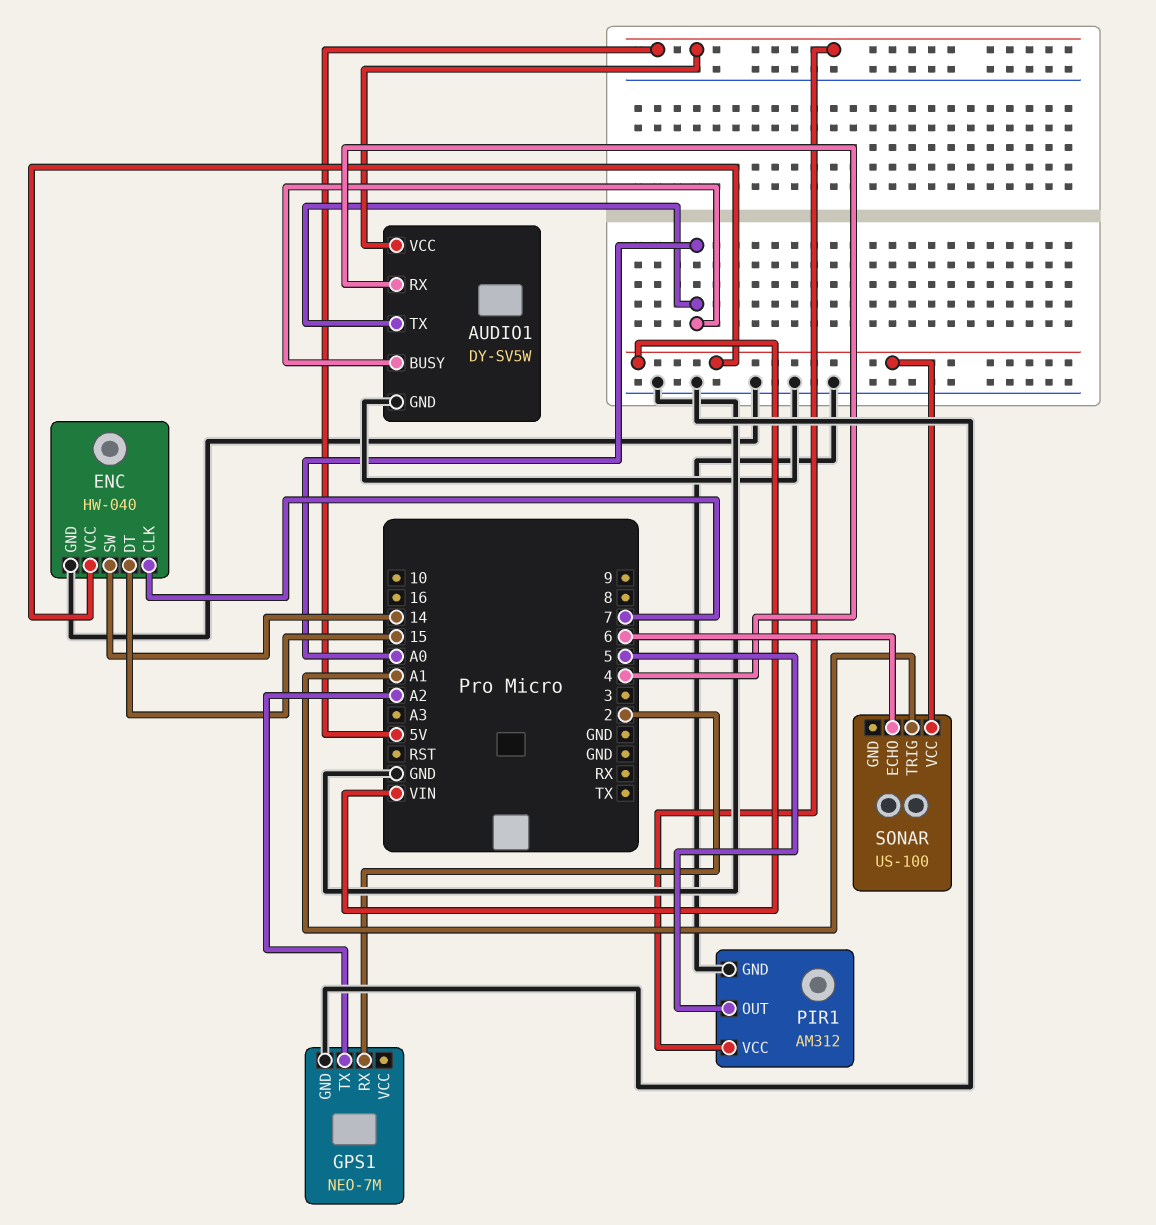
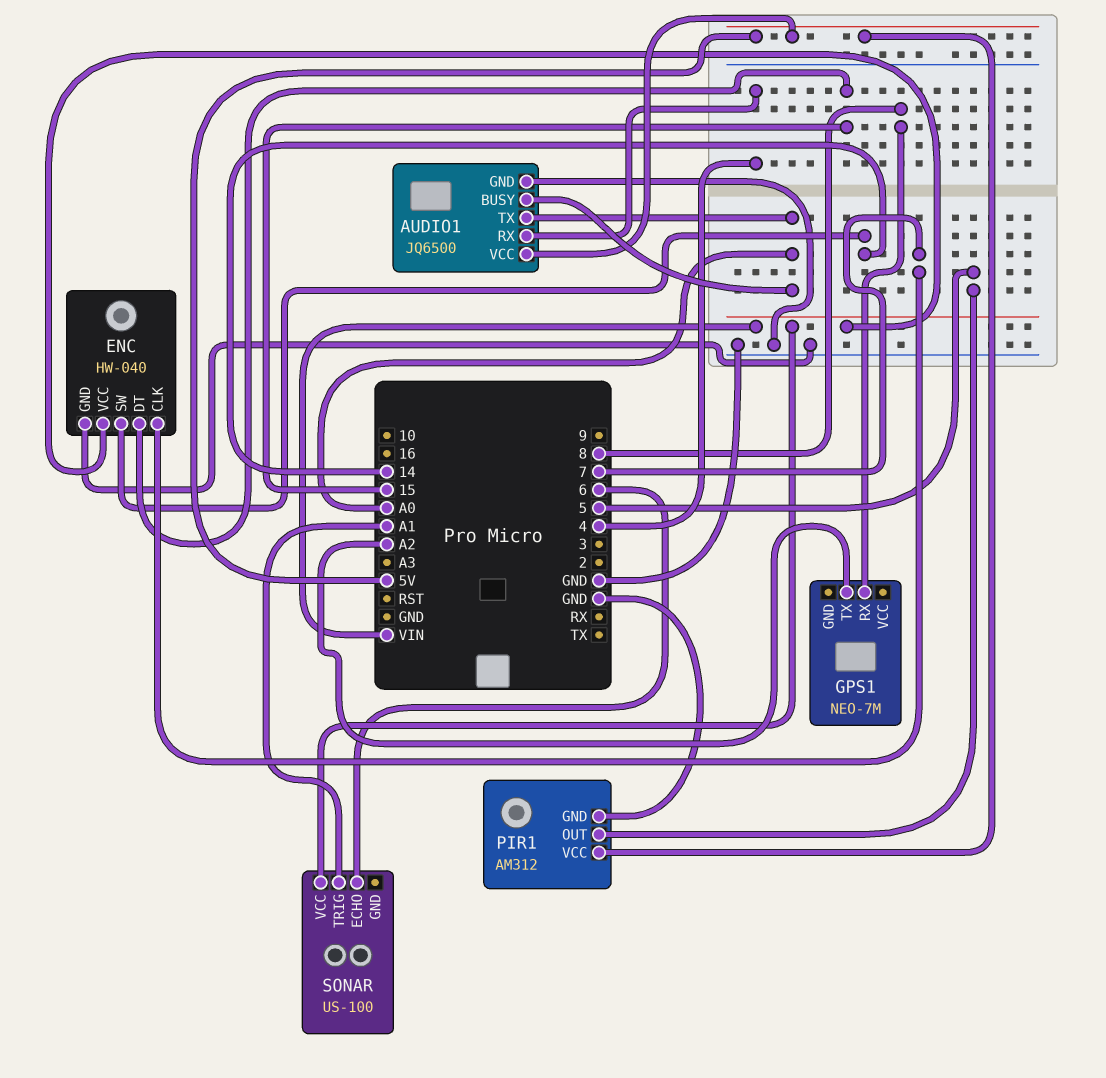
AUDIO1: DY-SV5W -> JQ6500
GPS1 pin GND: GND -> none
GPS1 pin RX: 2 -> 8

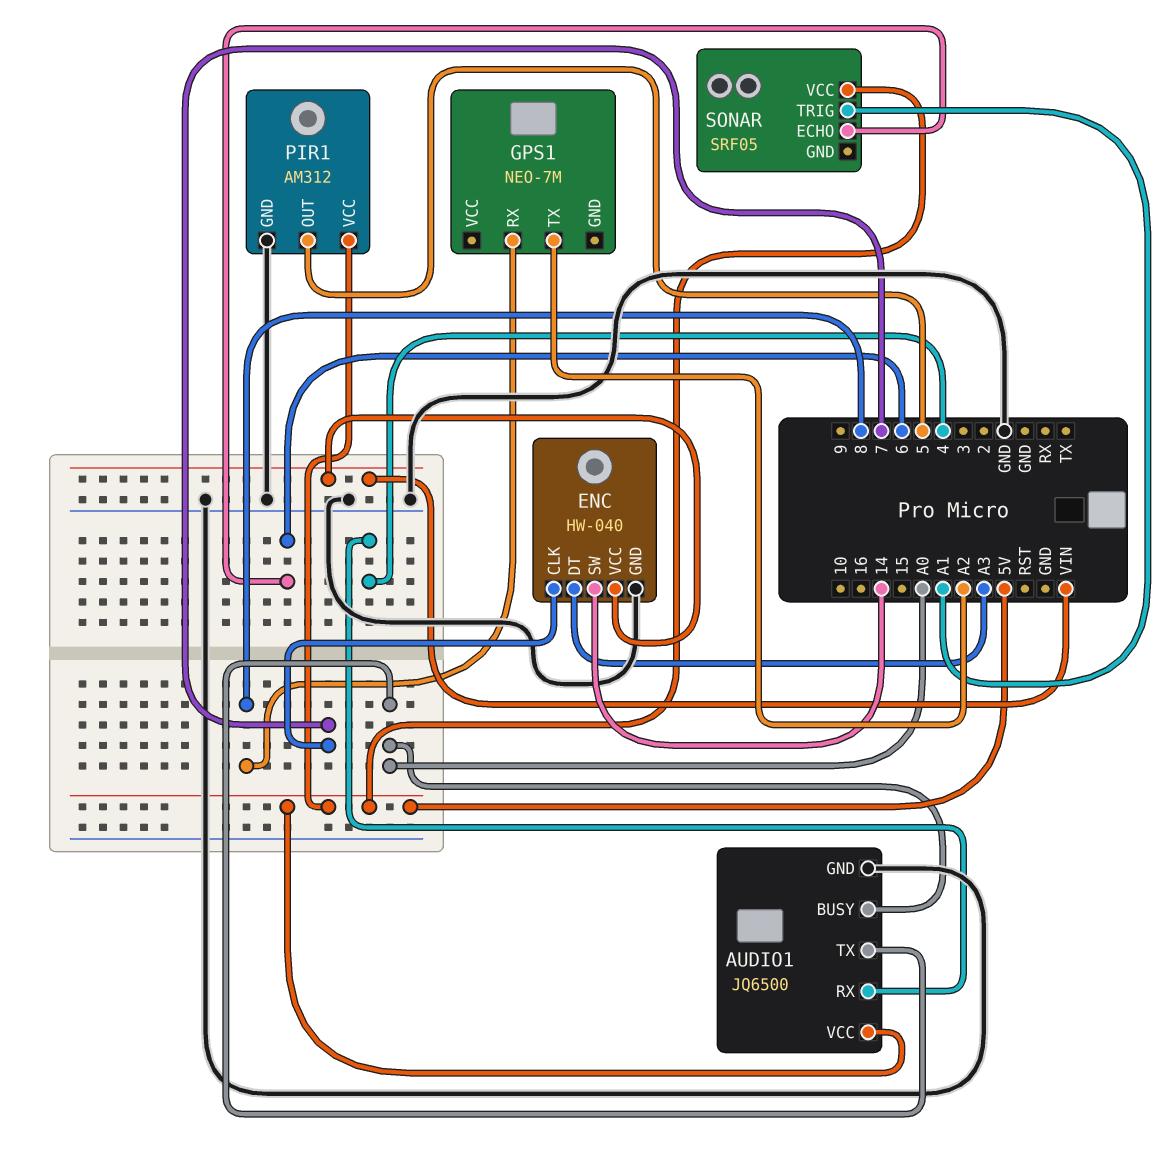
ENC pin DT: 15 -> A3
SONAR: US-100 -> SRF05
SONAR pin VCC: VIN -> 5V

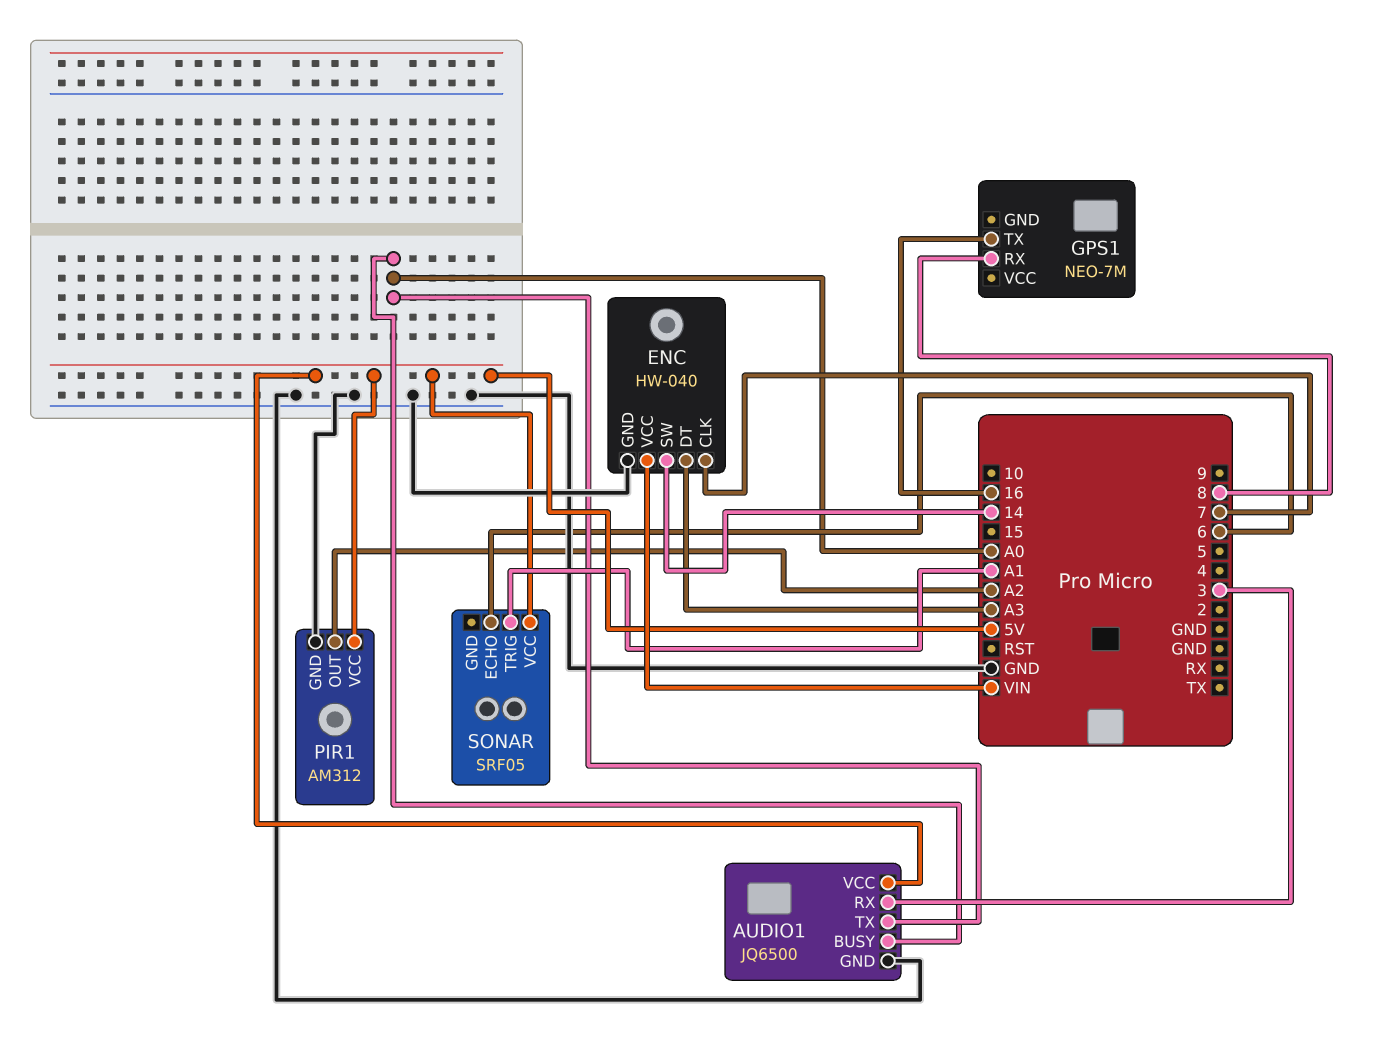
AUDIO1 pin RX: 4 -> 3
GPS1 pin TX: A2 -> 16
PIR1 pin OUT: 5 -> A2

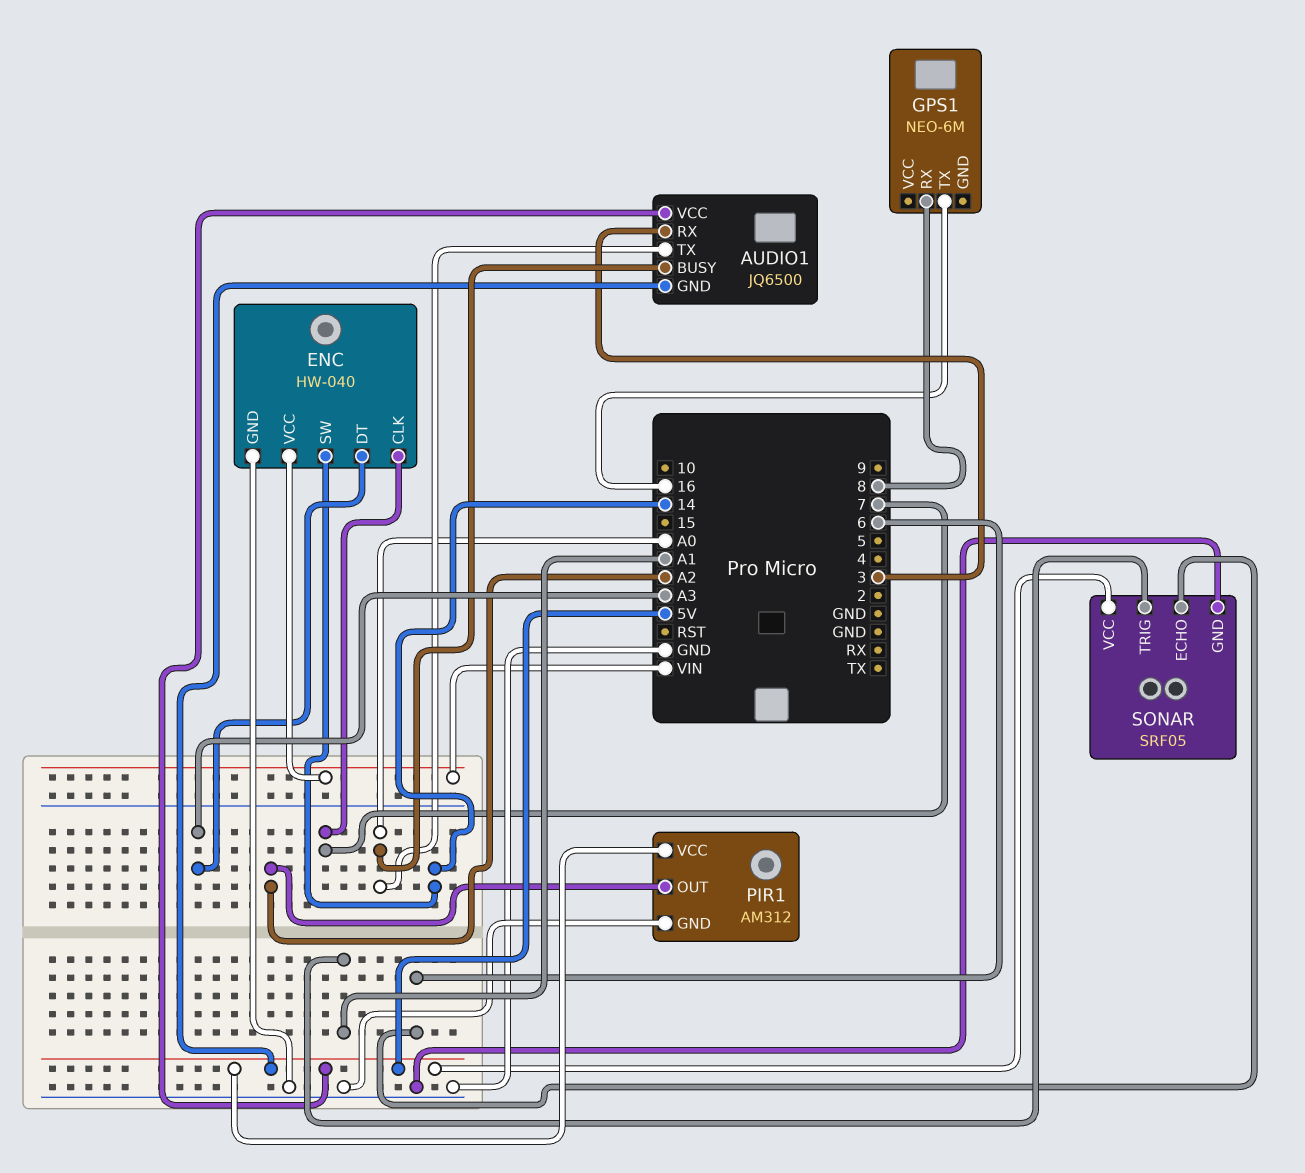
AUDIO1 pin GND: GND -> 5V
GPS1: NEO-7M -> NEO-6M
SONAR pin GND: none -> GND

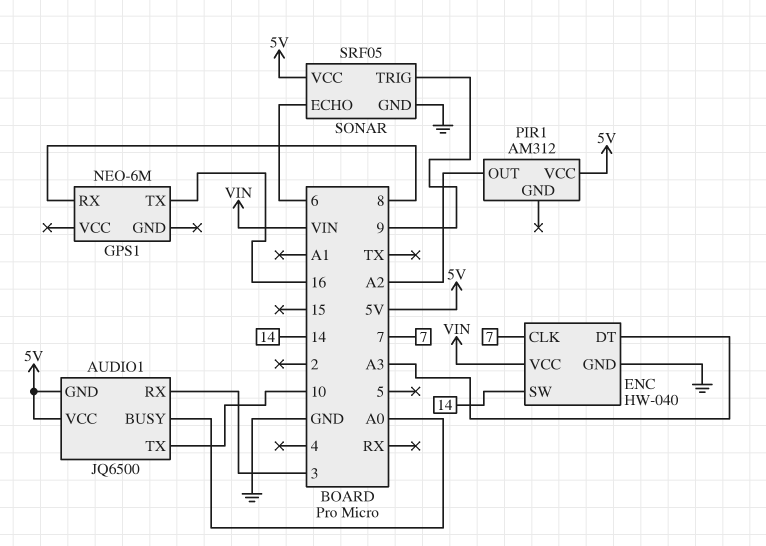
AUDIO1 pin TX: A0 -> 10
PIR1 pin GND: GND -> none
SONAR pin TRIG: A1 -> 9

